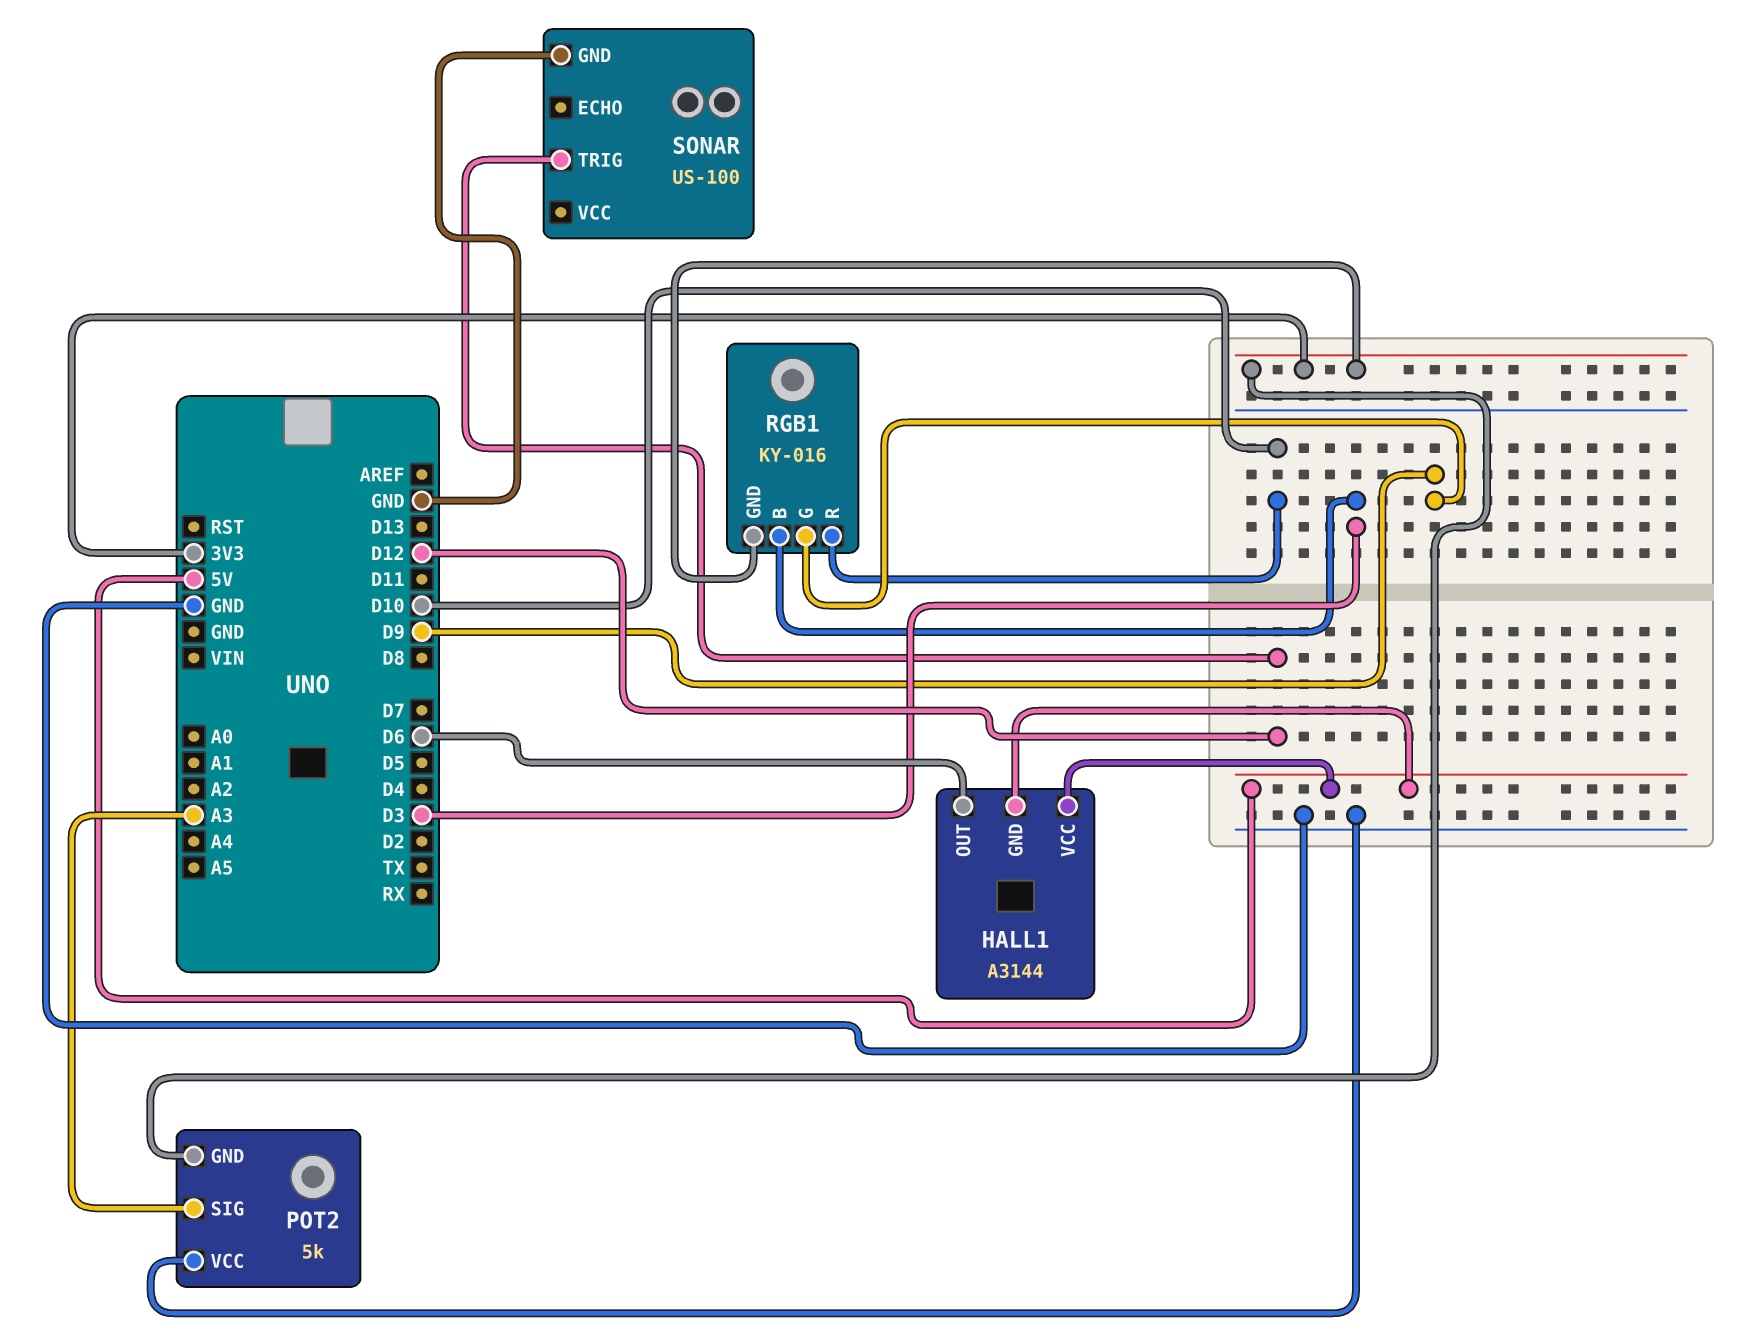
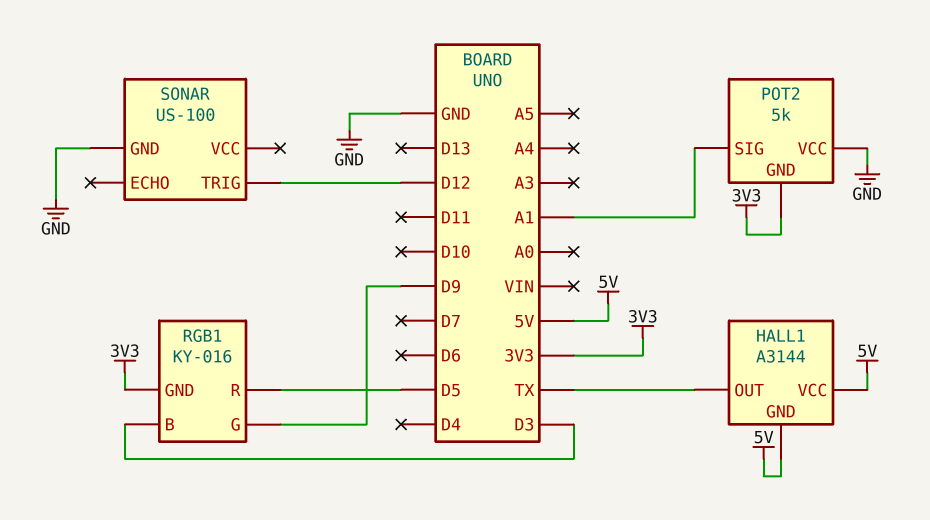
HALL1 pin OUT: D6 -> TX
POT2 pin SIG: A3 -> A1
RGB1 pin R: D10 -> D5

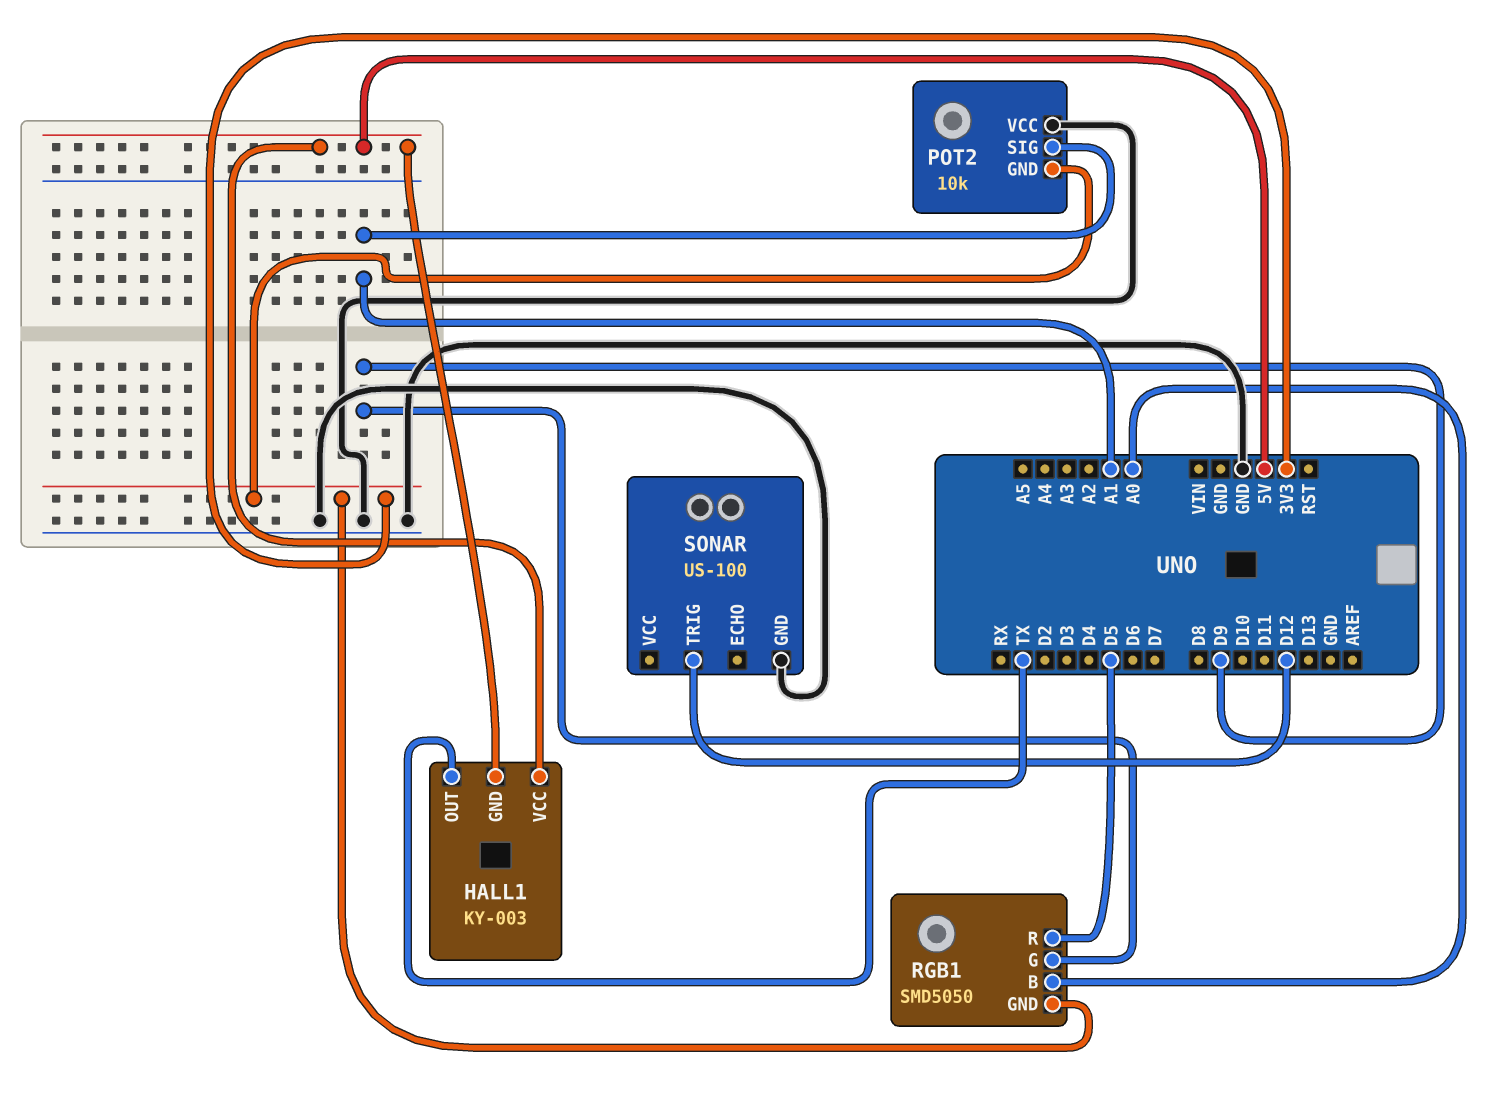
HALL1: A3144 -> KY-003
POT2: 5k -> 10k
RGB1: KY-016 -> SMD5050
RGB1 pin B: D3 -> A0

